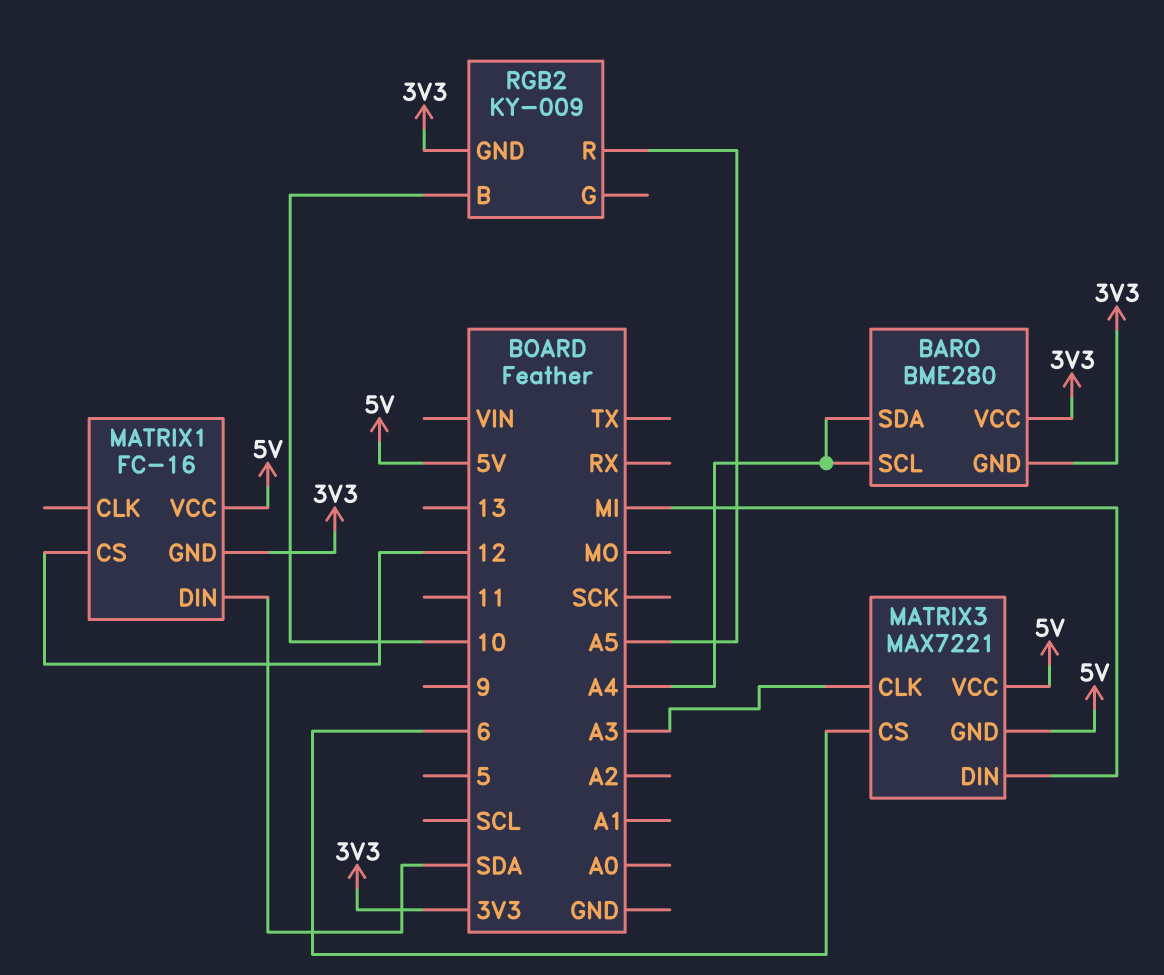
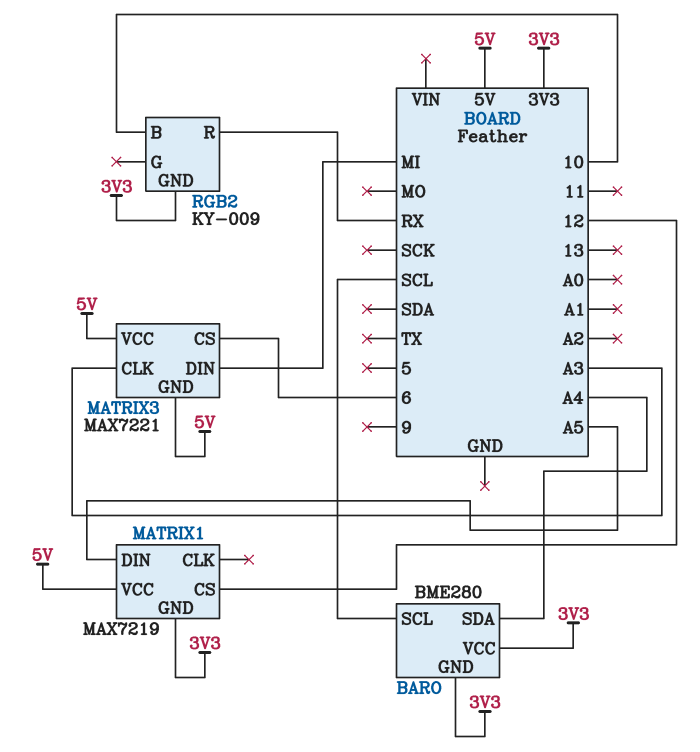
BARO pin SCL: A4 -> SCL
MATRIX1: FC-16 -> MAX7219
MATRIX1 pin DIN: SDA -> A5
RGB2 pin R: A5 -> RX

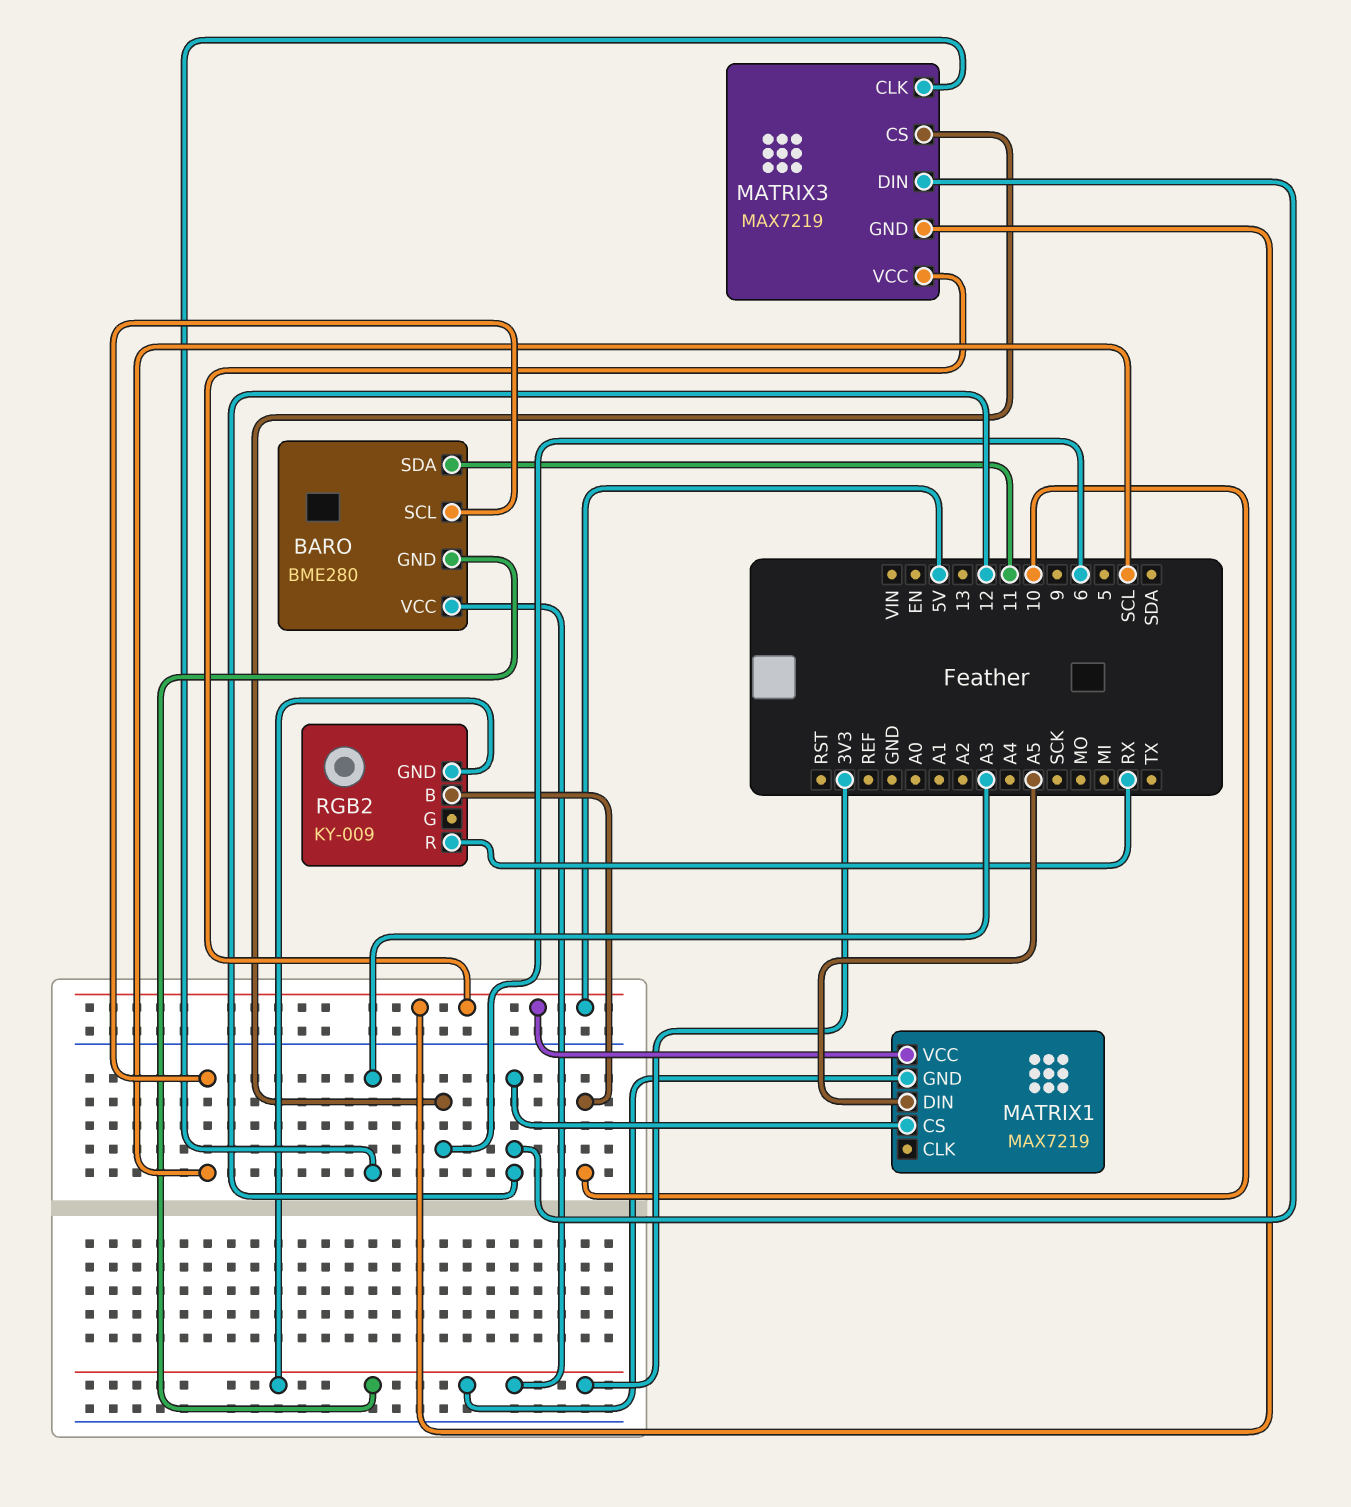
BARO pin SDA: A4 -> 11
MATRIX3: MAX7221 -> MAX7219
MATRIX3 pin DIN: MI -> 12

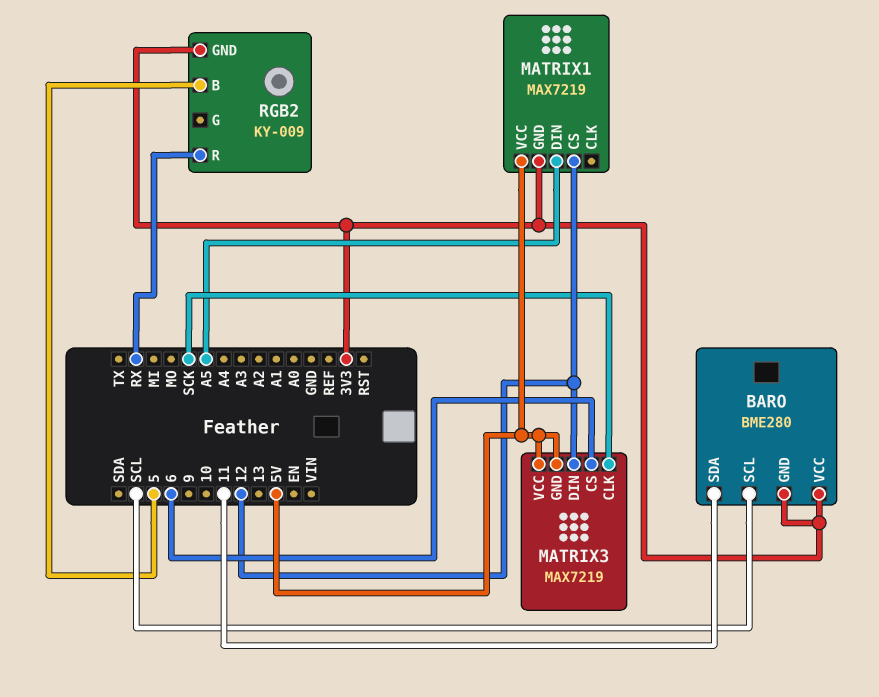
MATRIX3 pin CLK: A3 -> SCK
RGB2 pin B: 10 -> 5

